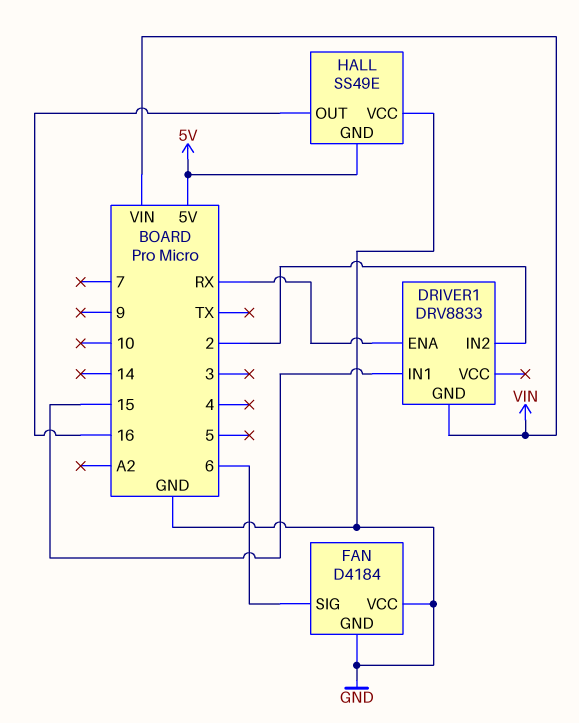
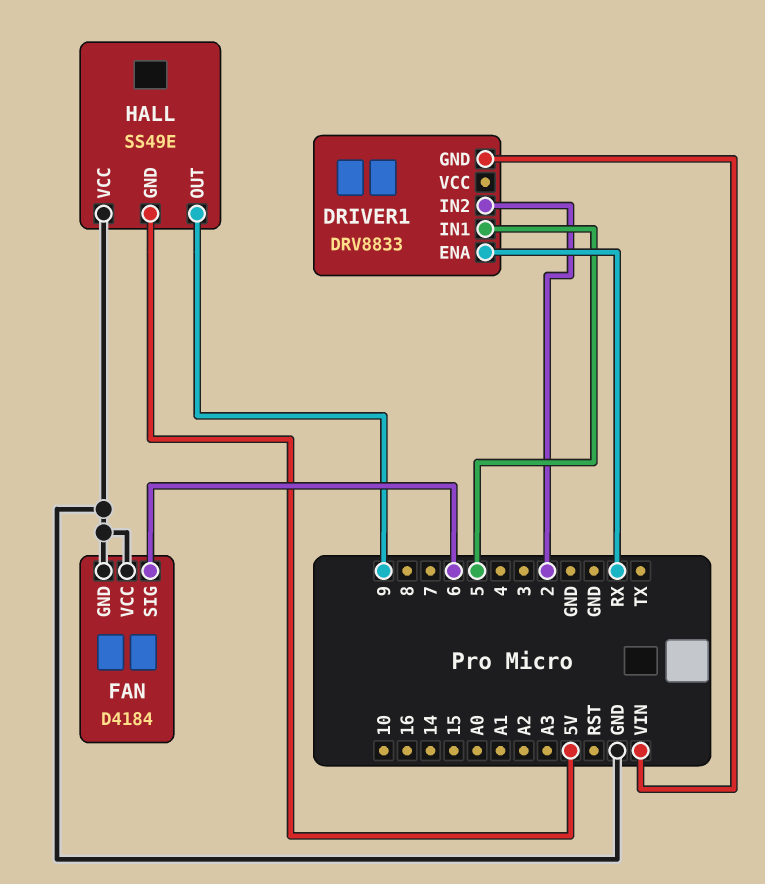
DRIVER1 pin IN1: 15 -> 5
HALL pin OUT: 16 -> 9

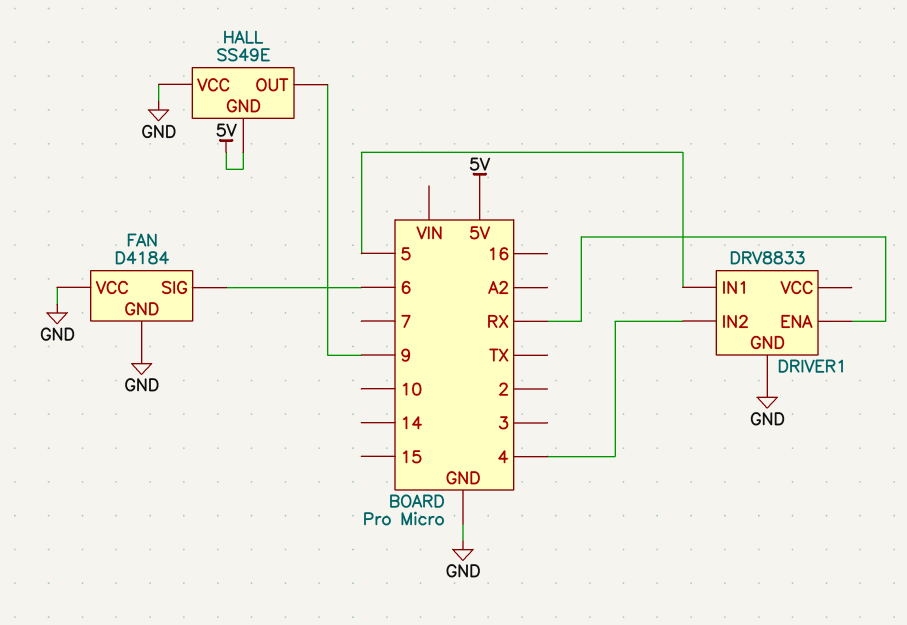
DRIVER1 pin GND: VIN -> GND
DRIVER1 pin IN2: 2 -> 4

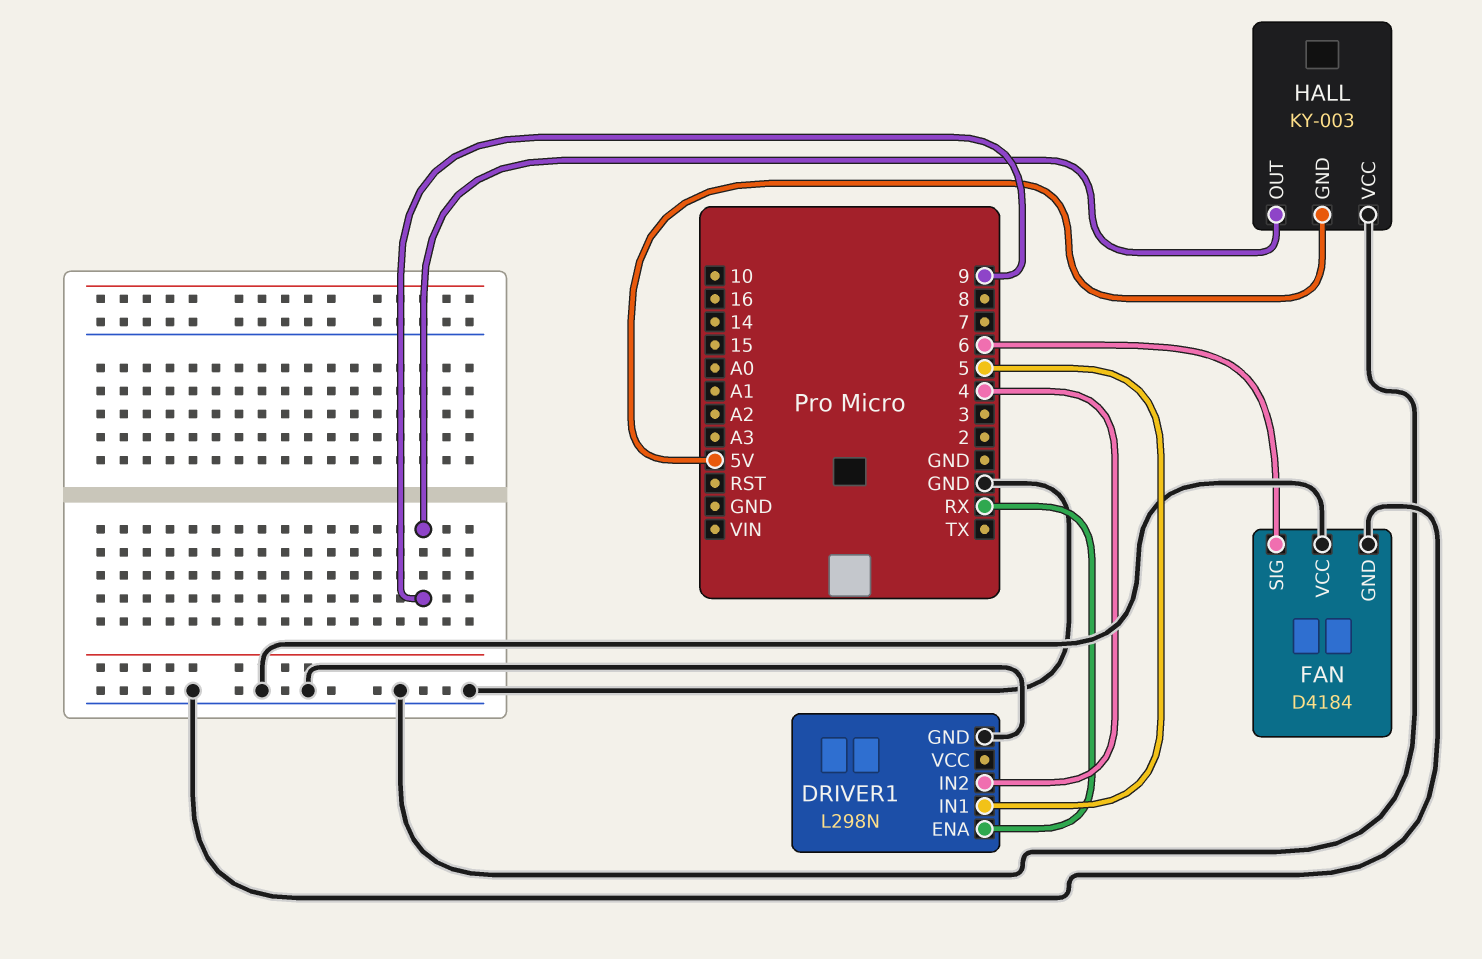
DRIVER1: DRV8833 -> L298N
HALL: SS49E -> KY-003

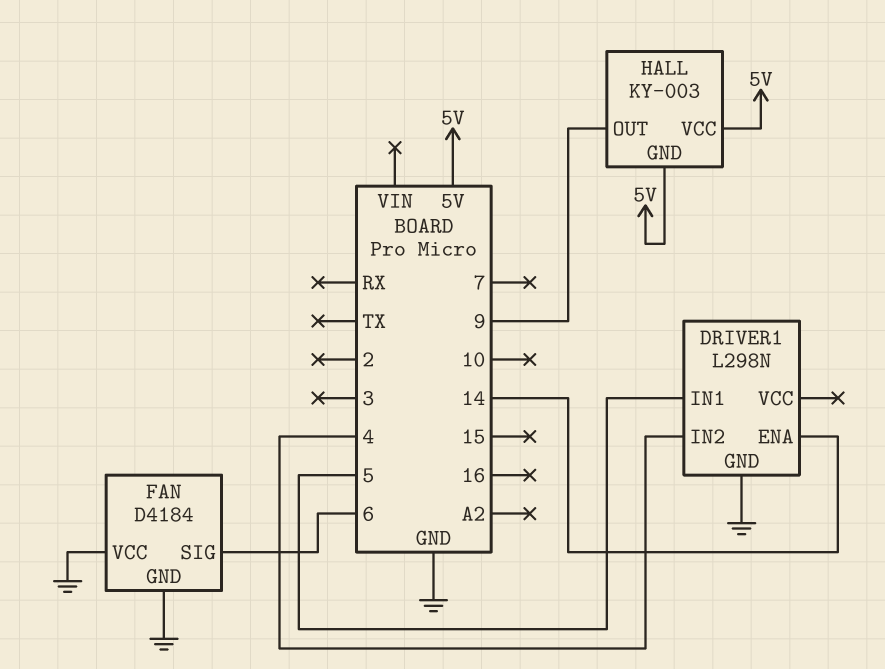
DRIVER1 pin ENA: RX -> 14
HALL pin VCC: GND -> 5V

